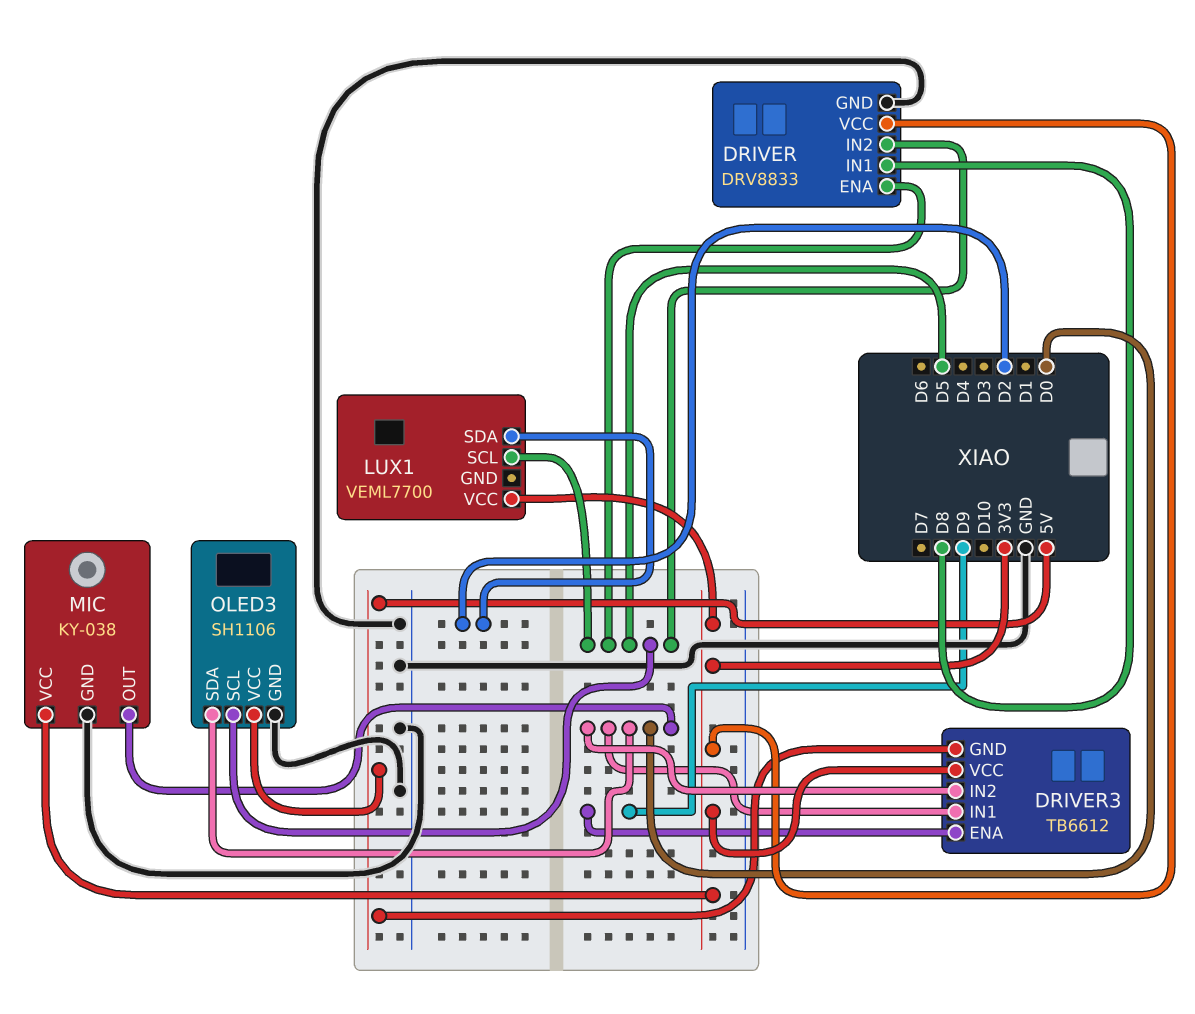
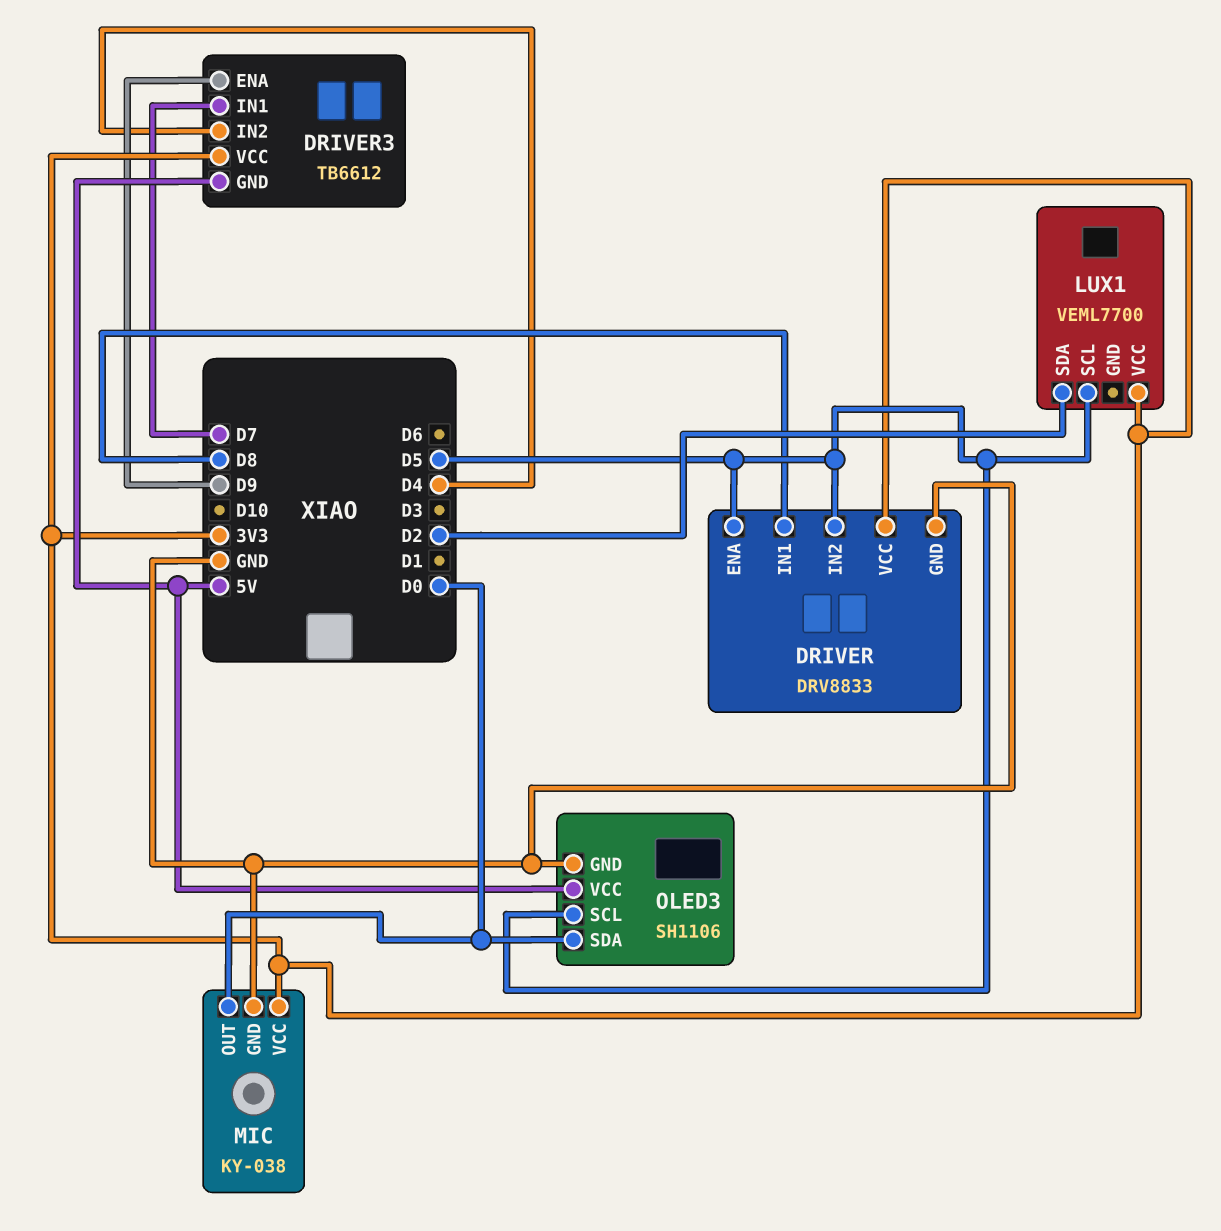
DRIVER3 pin IN1: D0 -> D7
DRIVER3 pin IN2: D0 -> D4

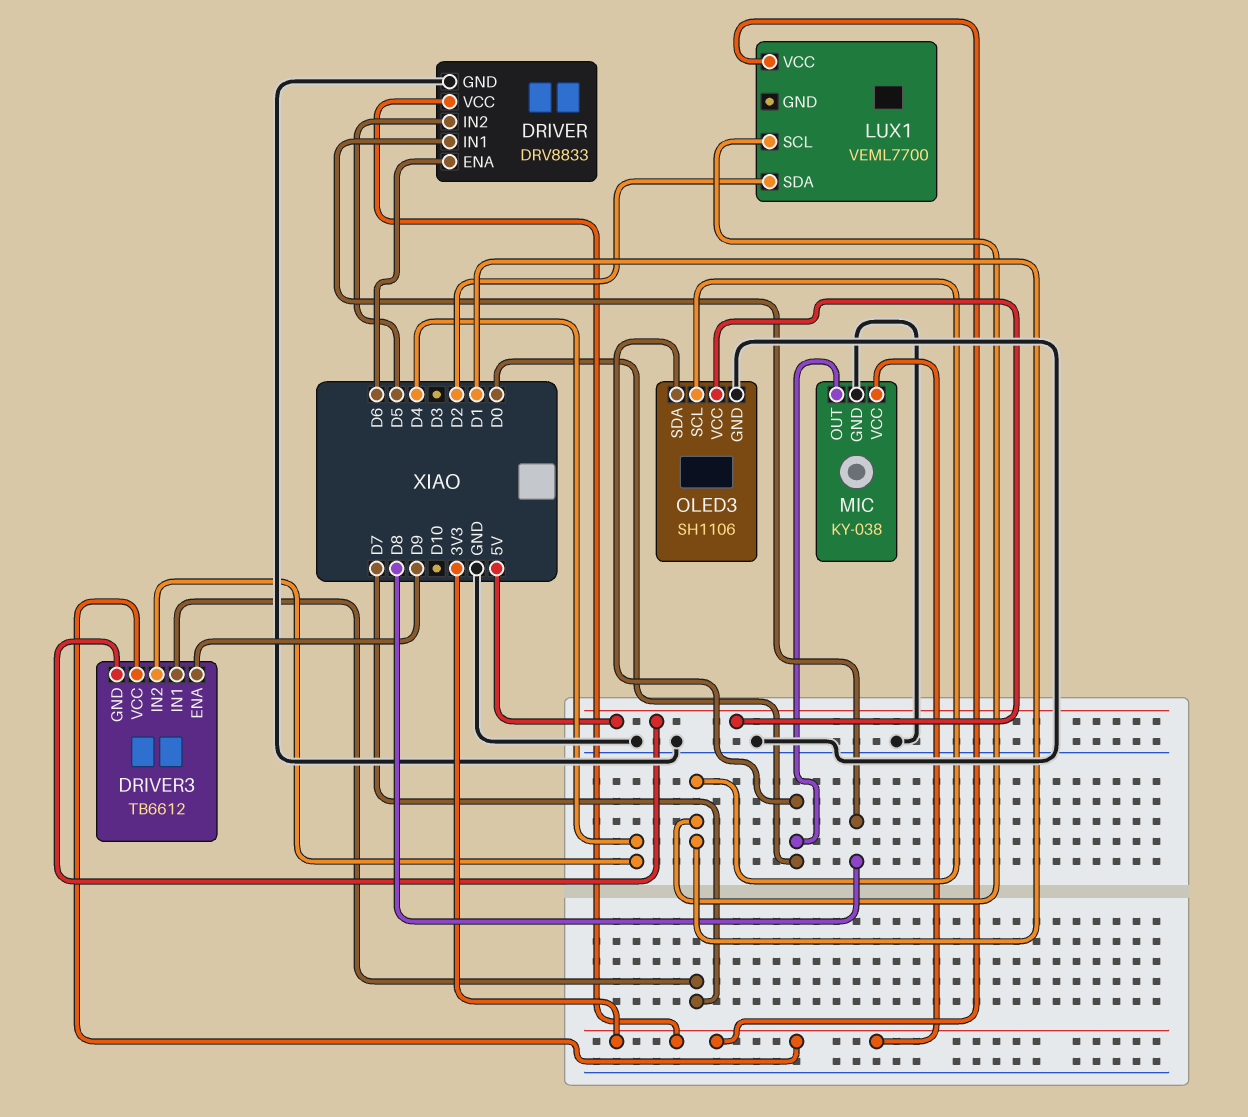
DRIVER pin ENA: D5 -> D6
LUX1 pin SCL: D5 -> D1
OLED3 pin SCL: D5 -> D1

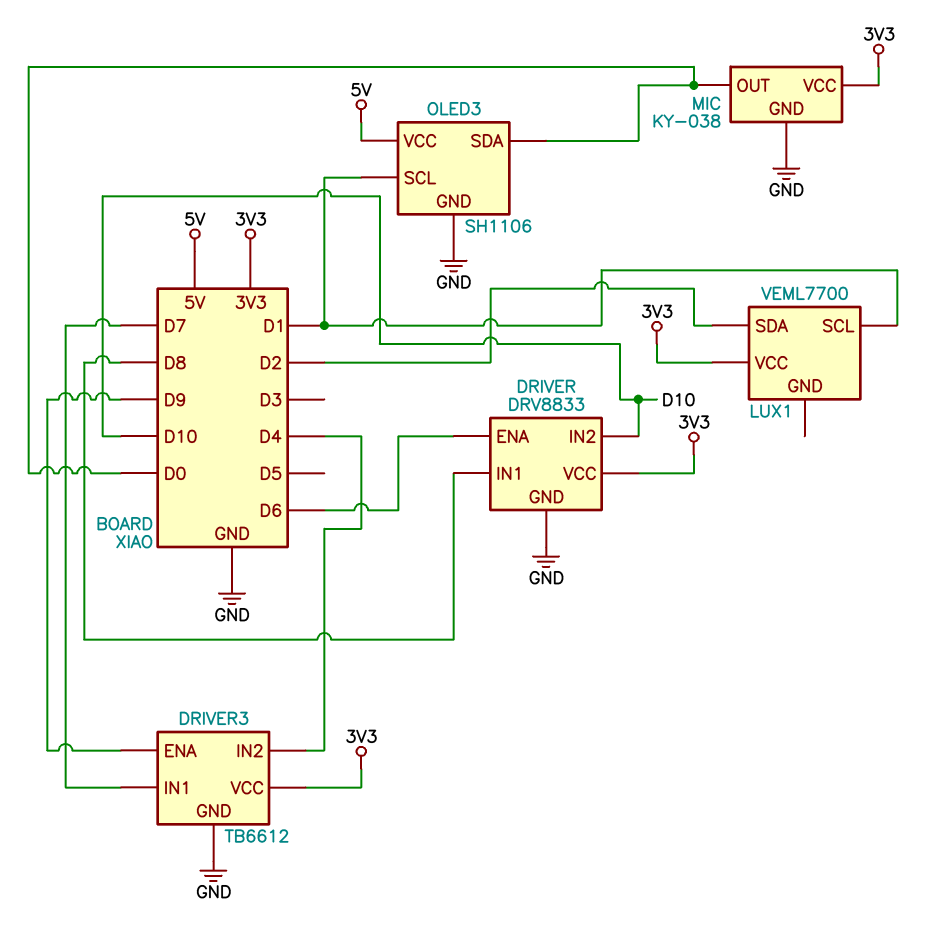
DRIVER pin IN2: D5 -> D10
DRIVER3 pin GND: 5V -> GND

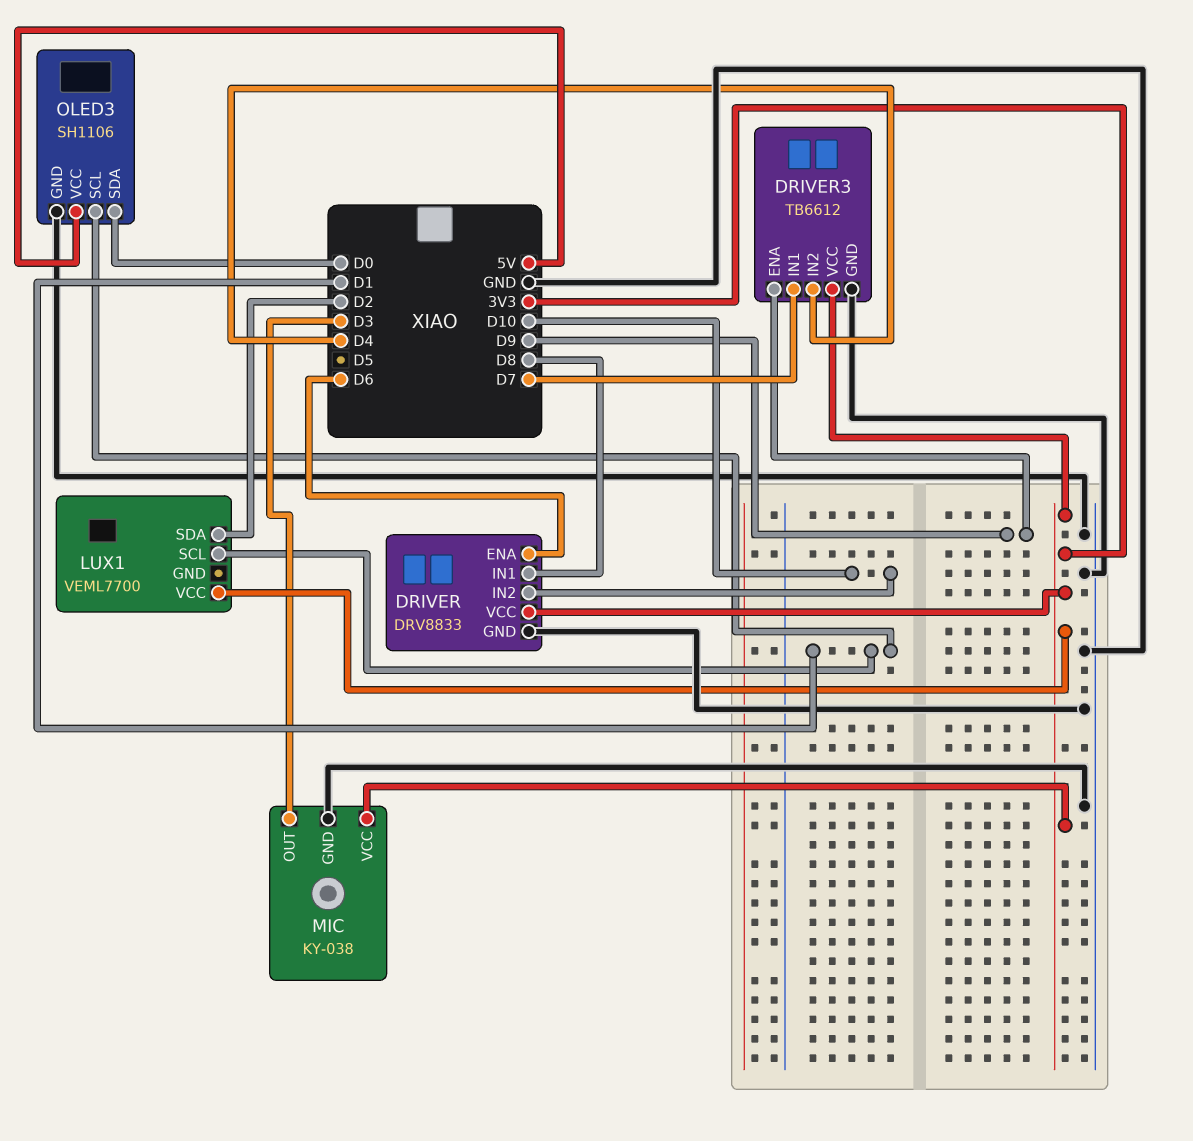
MIC pin OUT: D0 -> D3

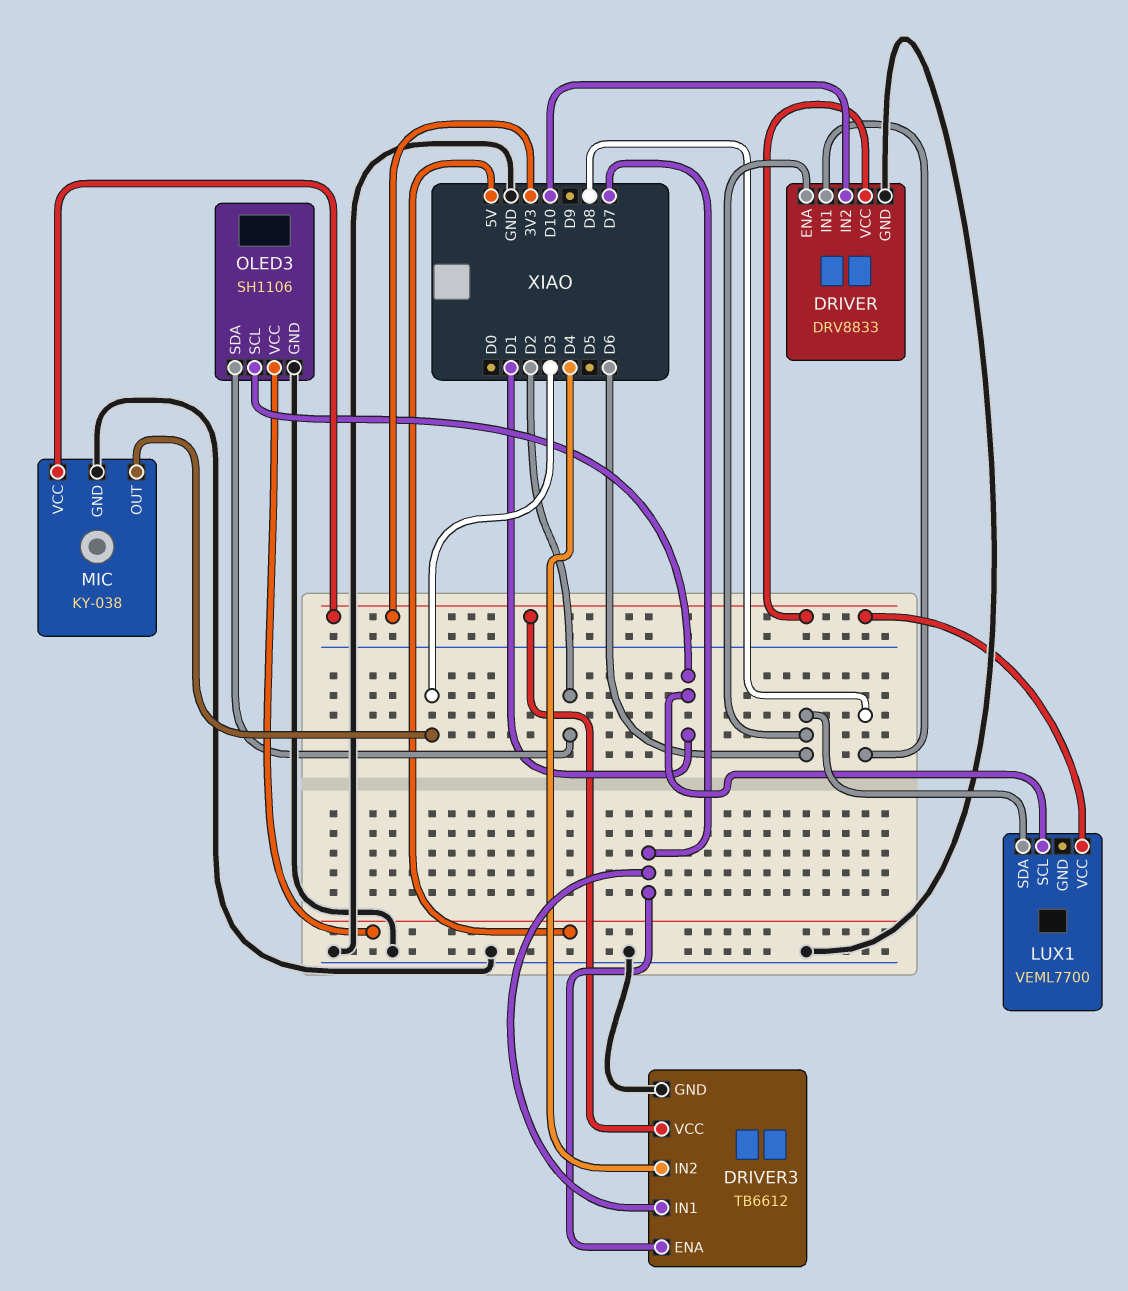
DRIVER3 pin ENA: D9 -> D7
LUX1 pin SDA: D2 -> D6
OLED3 pin SDA: D0 -> D2

